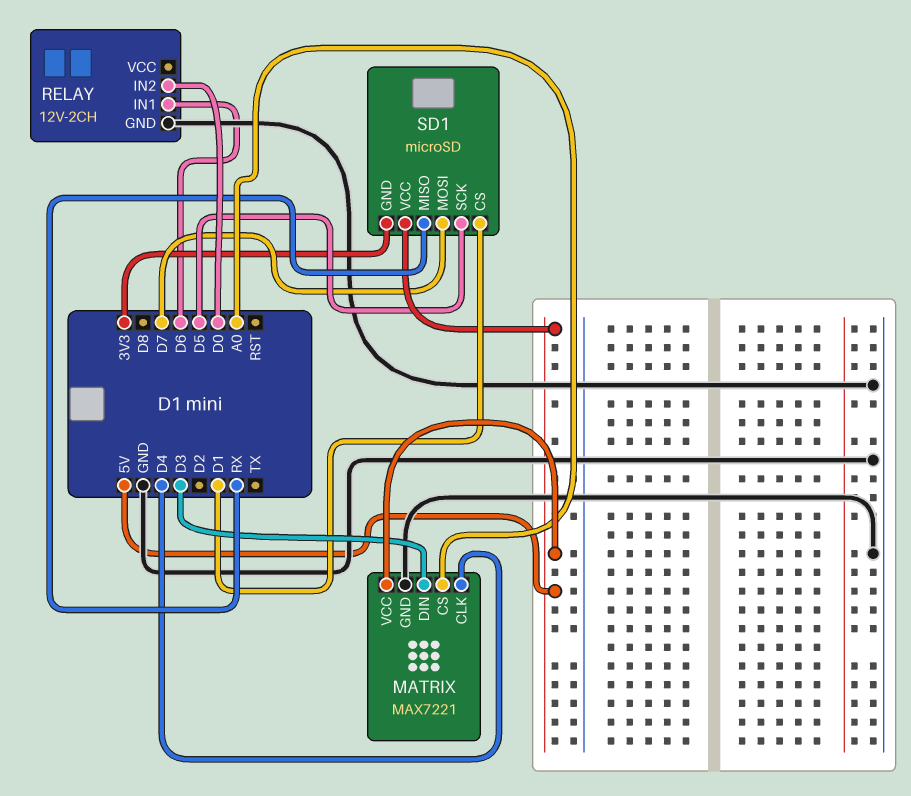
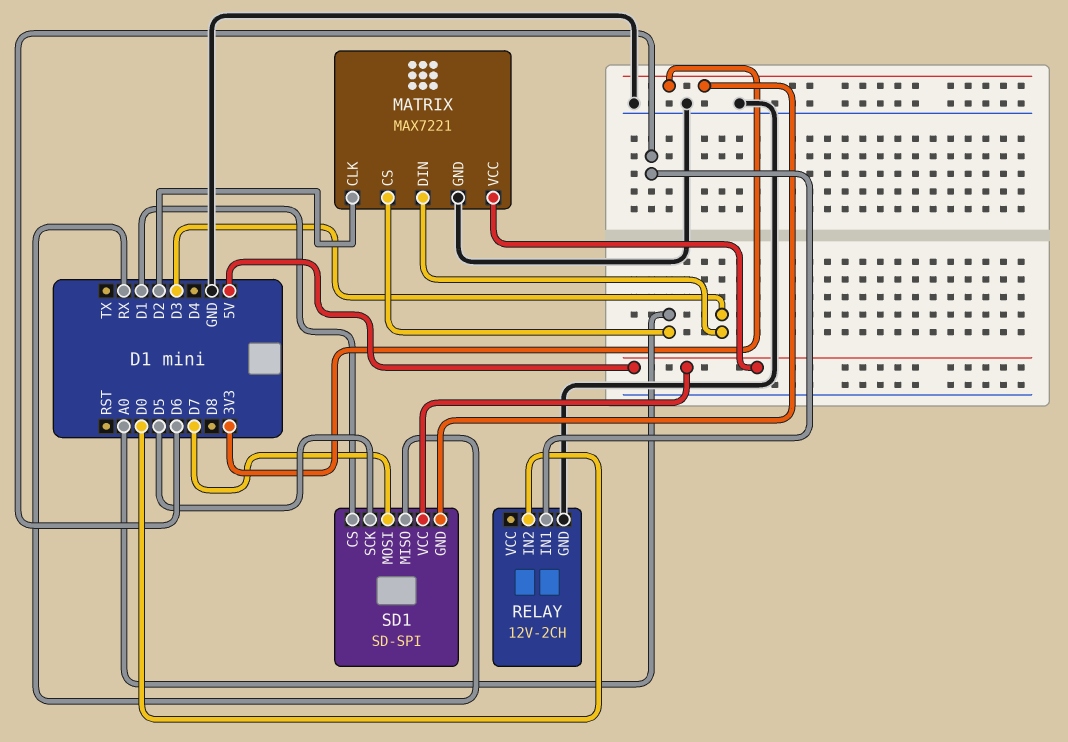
MATRIX pin CLK: D4 -> D2
SD1: microSD -> SD-SPI

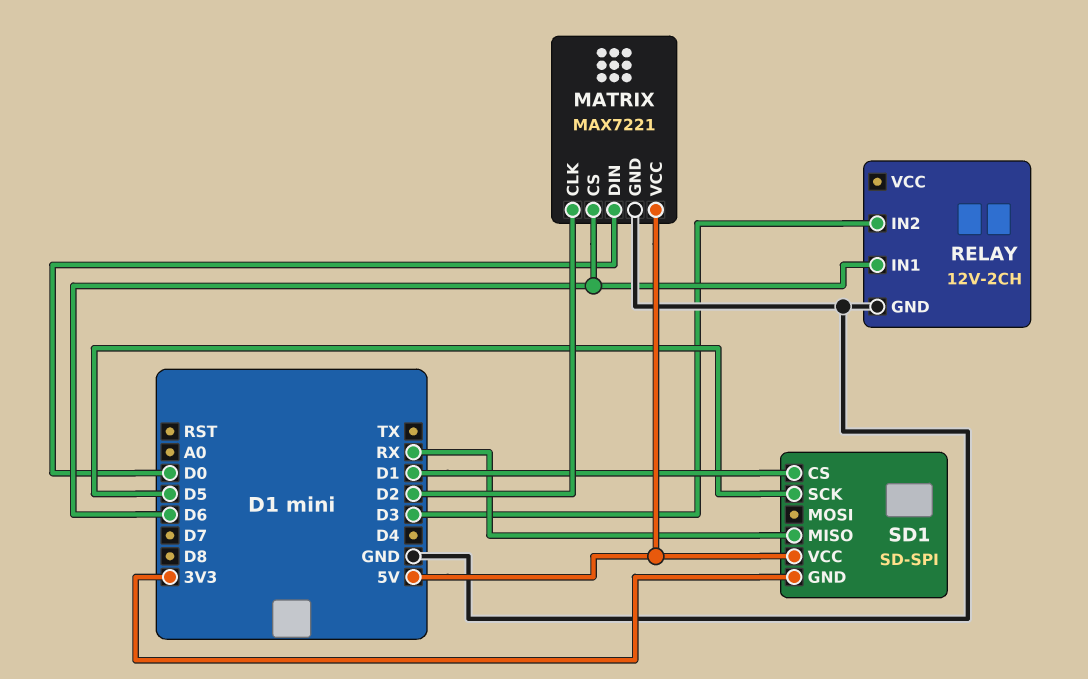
MATRIX pin CS: A0 -> D6
MATRIX pin DIN: D3 -> D0
RELAY pin IN2: D0 -> D3
SD1 pin MOSI: D7 -> none

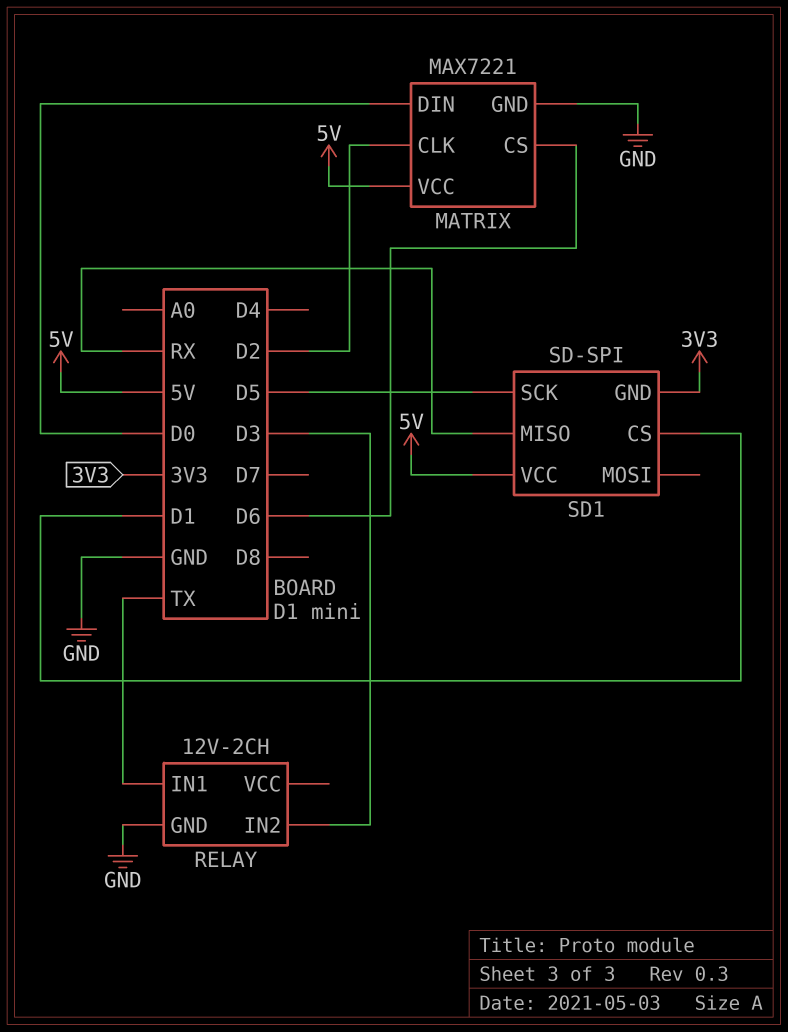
RELAY pin IN1: D6 -> TX

